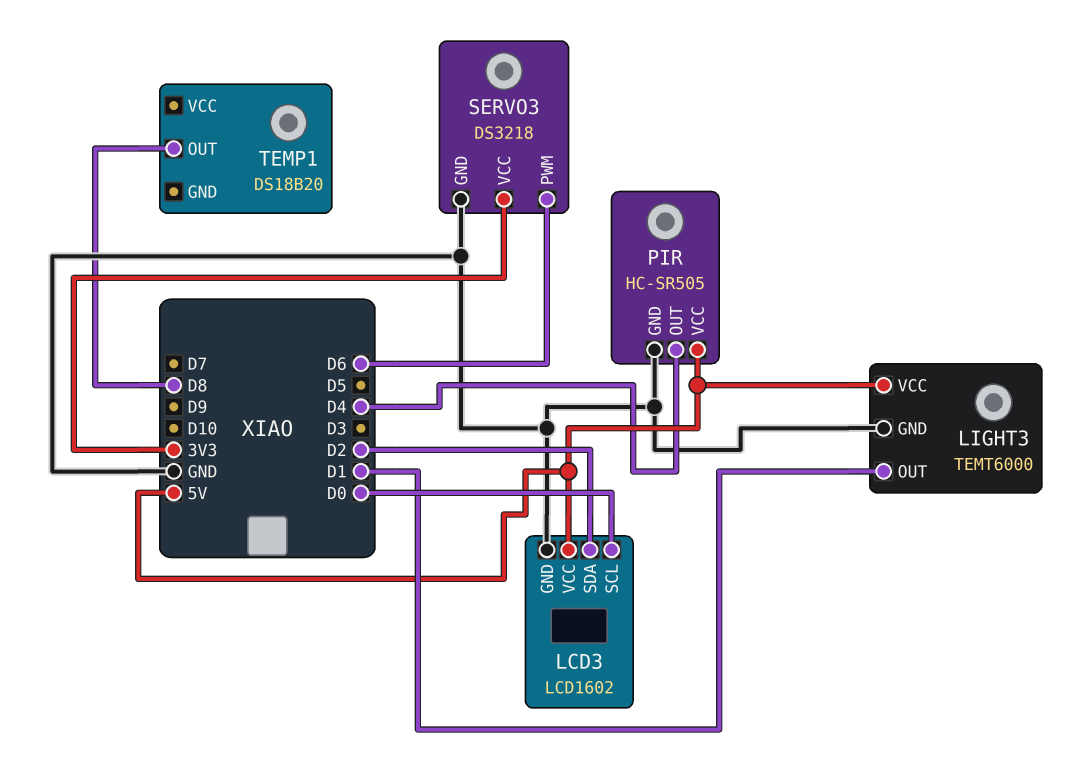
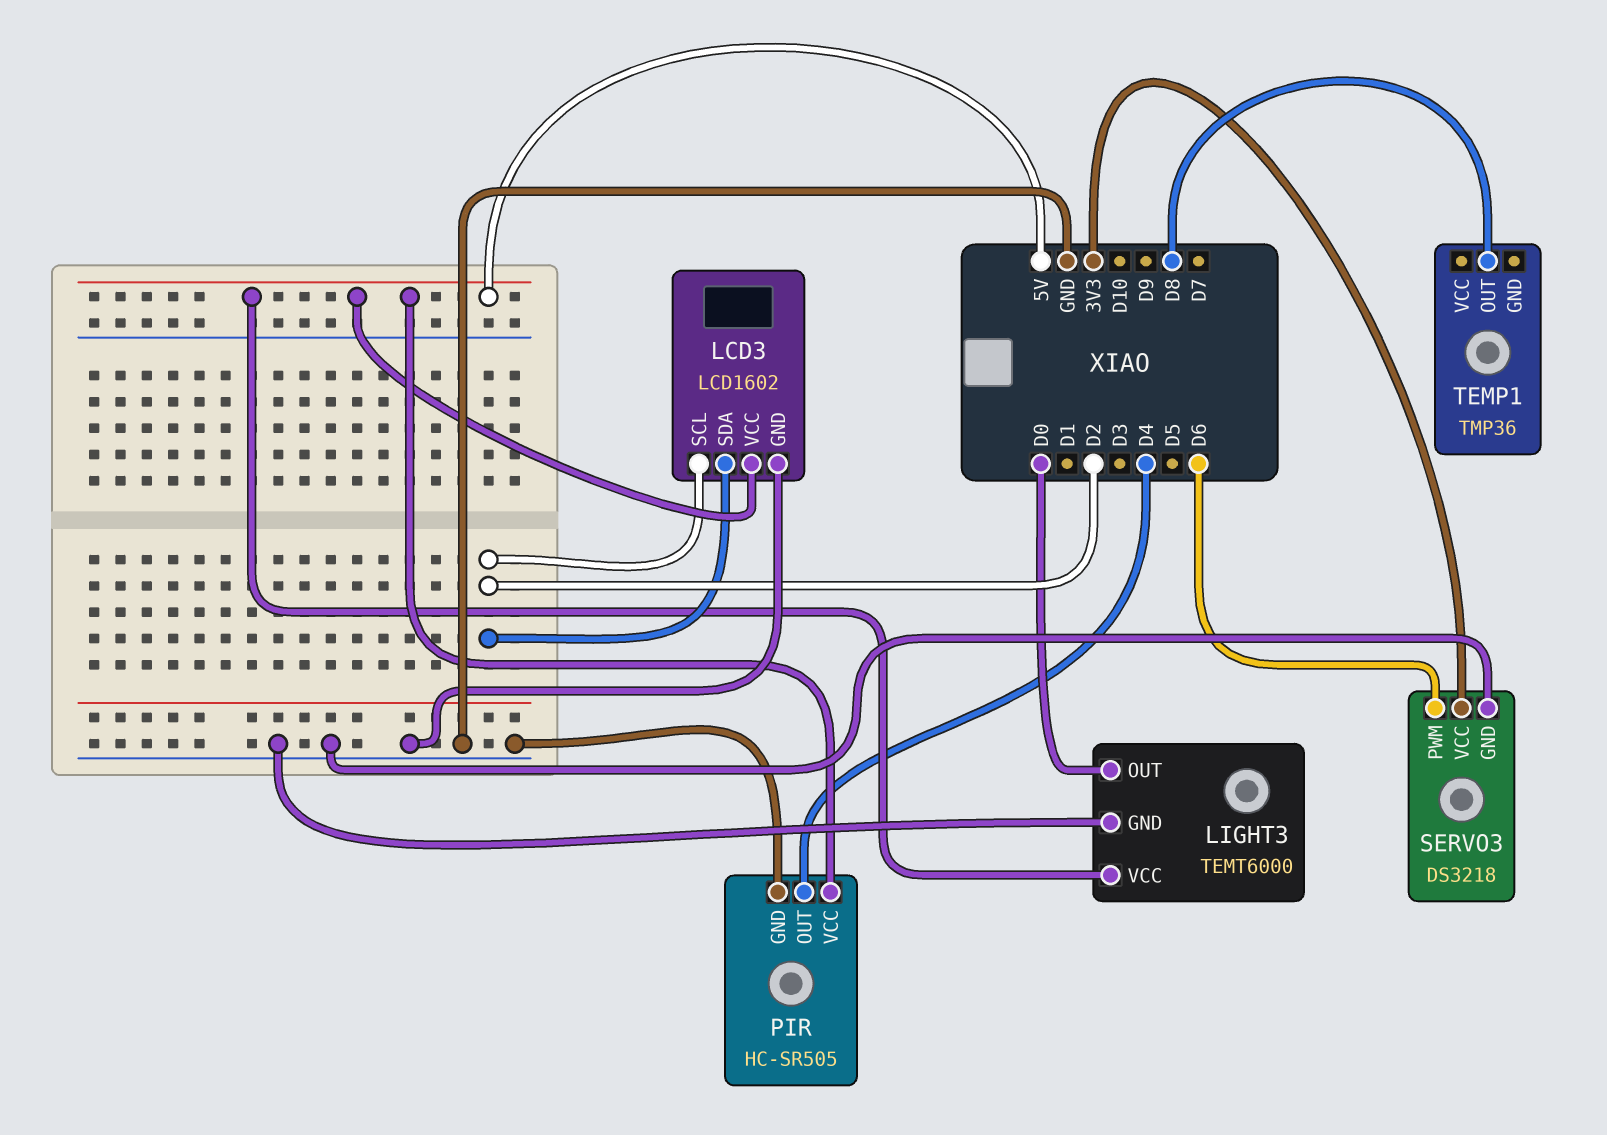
LCD3 pin SCL: D0 -> D2
LIGHT3 pin OUT: D1 -> D0
TEMP1: DS18B20 -> TMP36

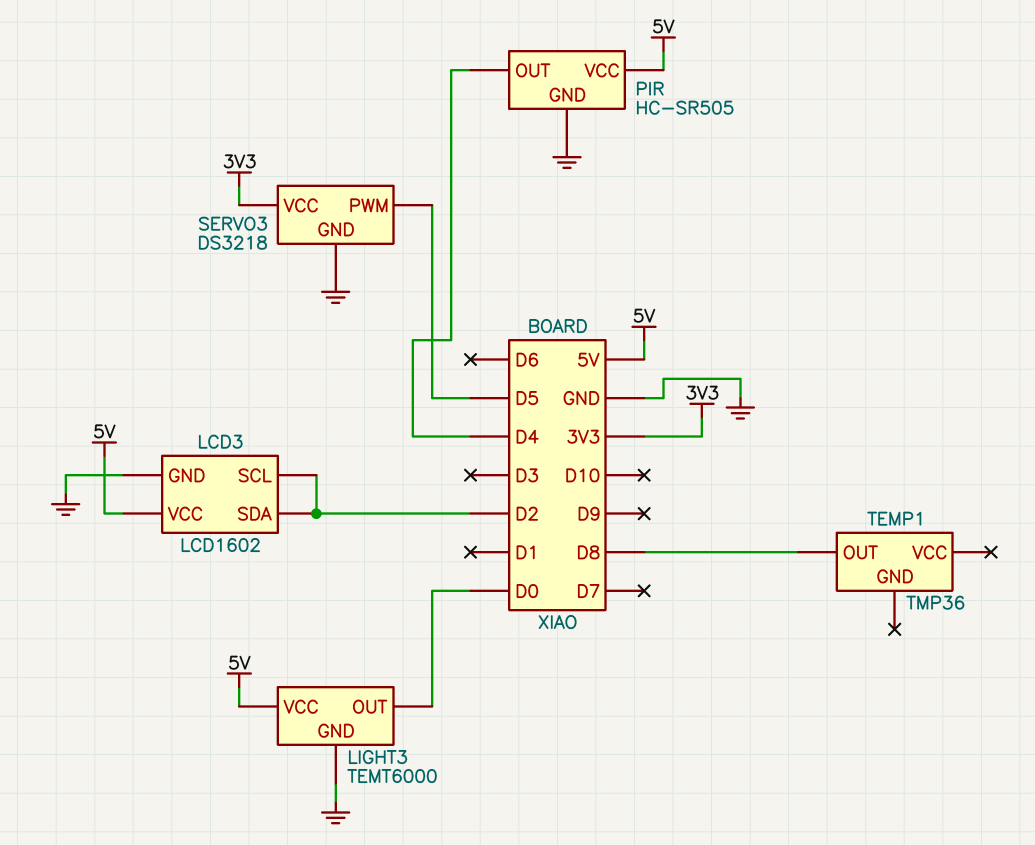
SERVO3 pin PWM: D6 -> D5

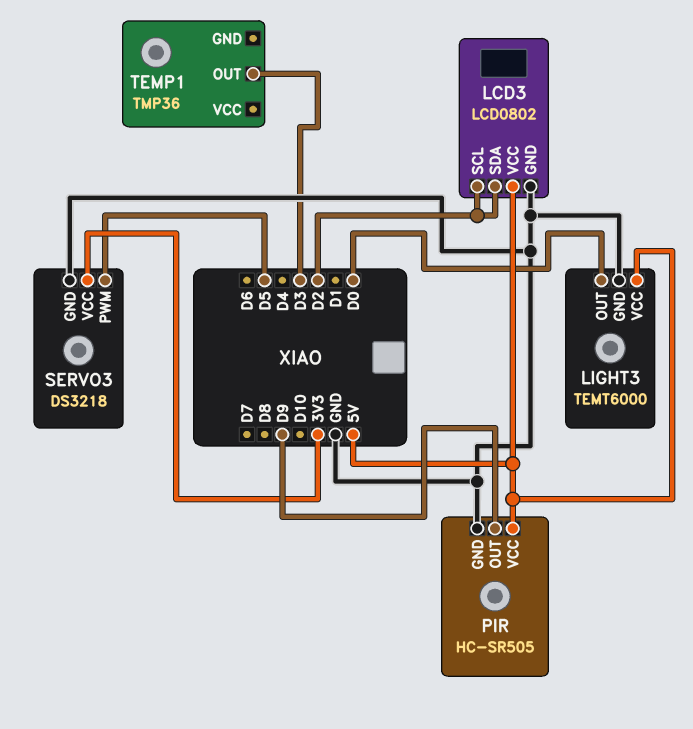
LCD3: LCD1602 -> LCD0802
PIR pin OUT: D4 -> D9
TEMP1 pin OUT: D8 -> D3

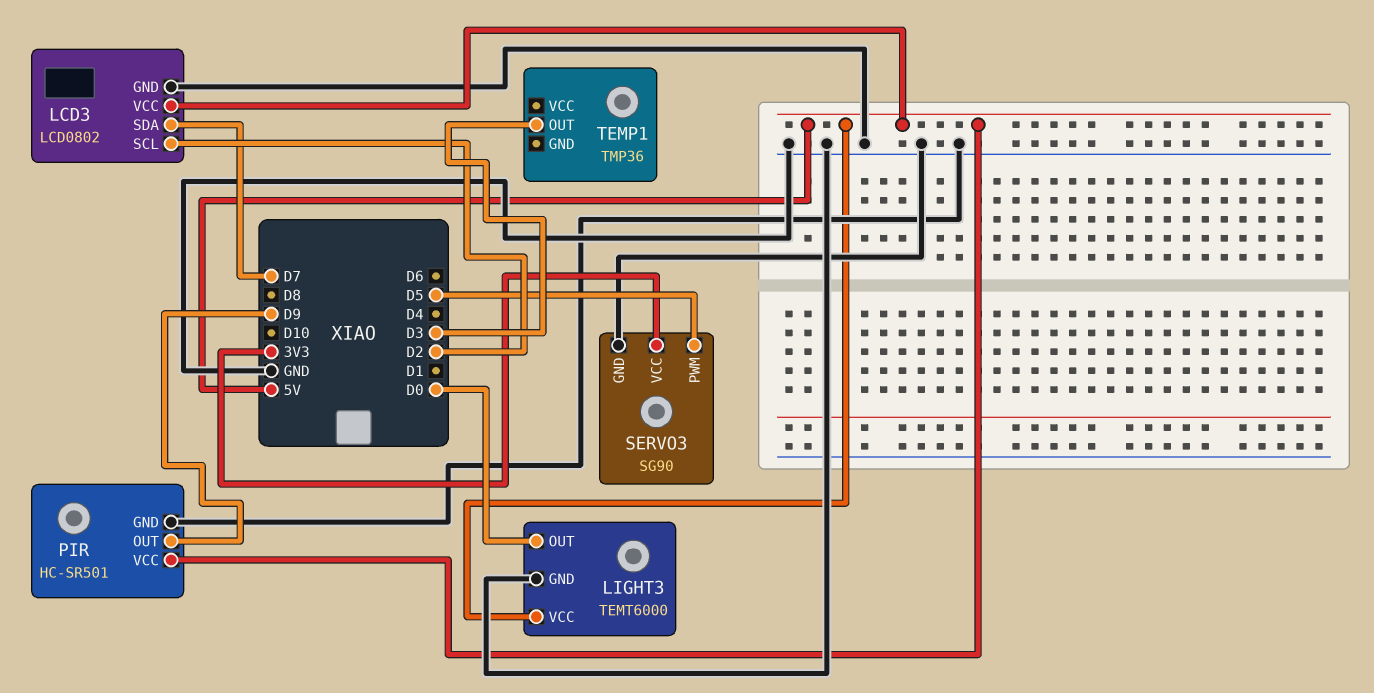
LCD3 pin SDA: D2 -> D7
PIR: HC-SR505 -> HC-SR501
SERVO3: DS3218 -> SG90

